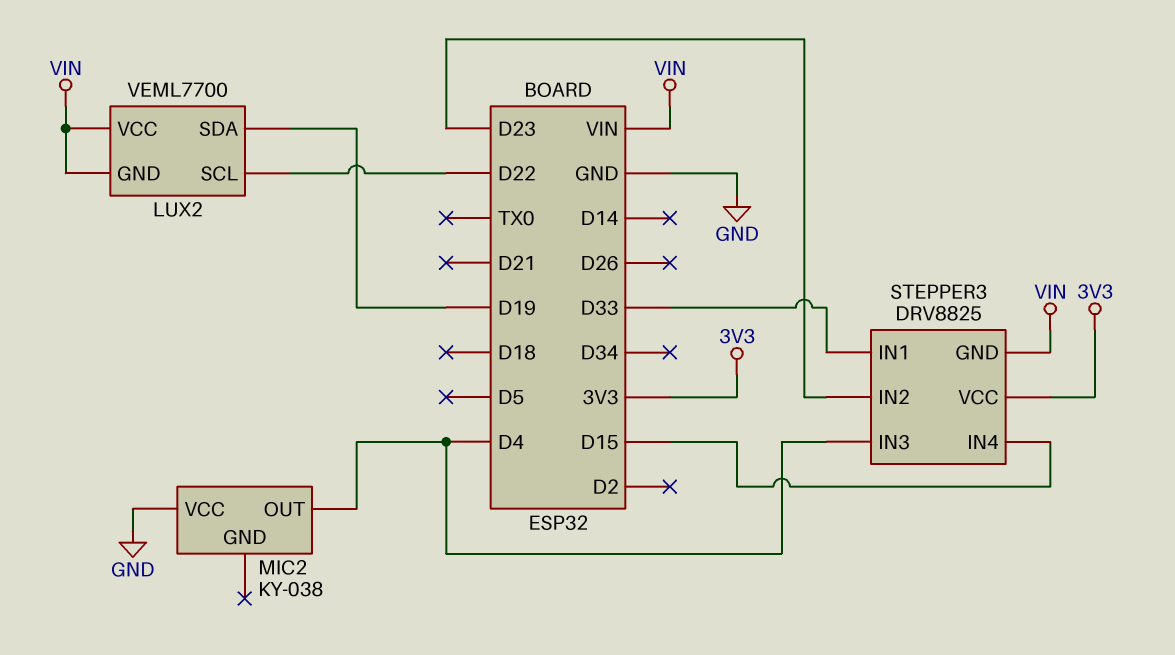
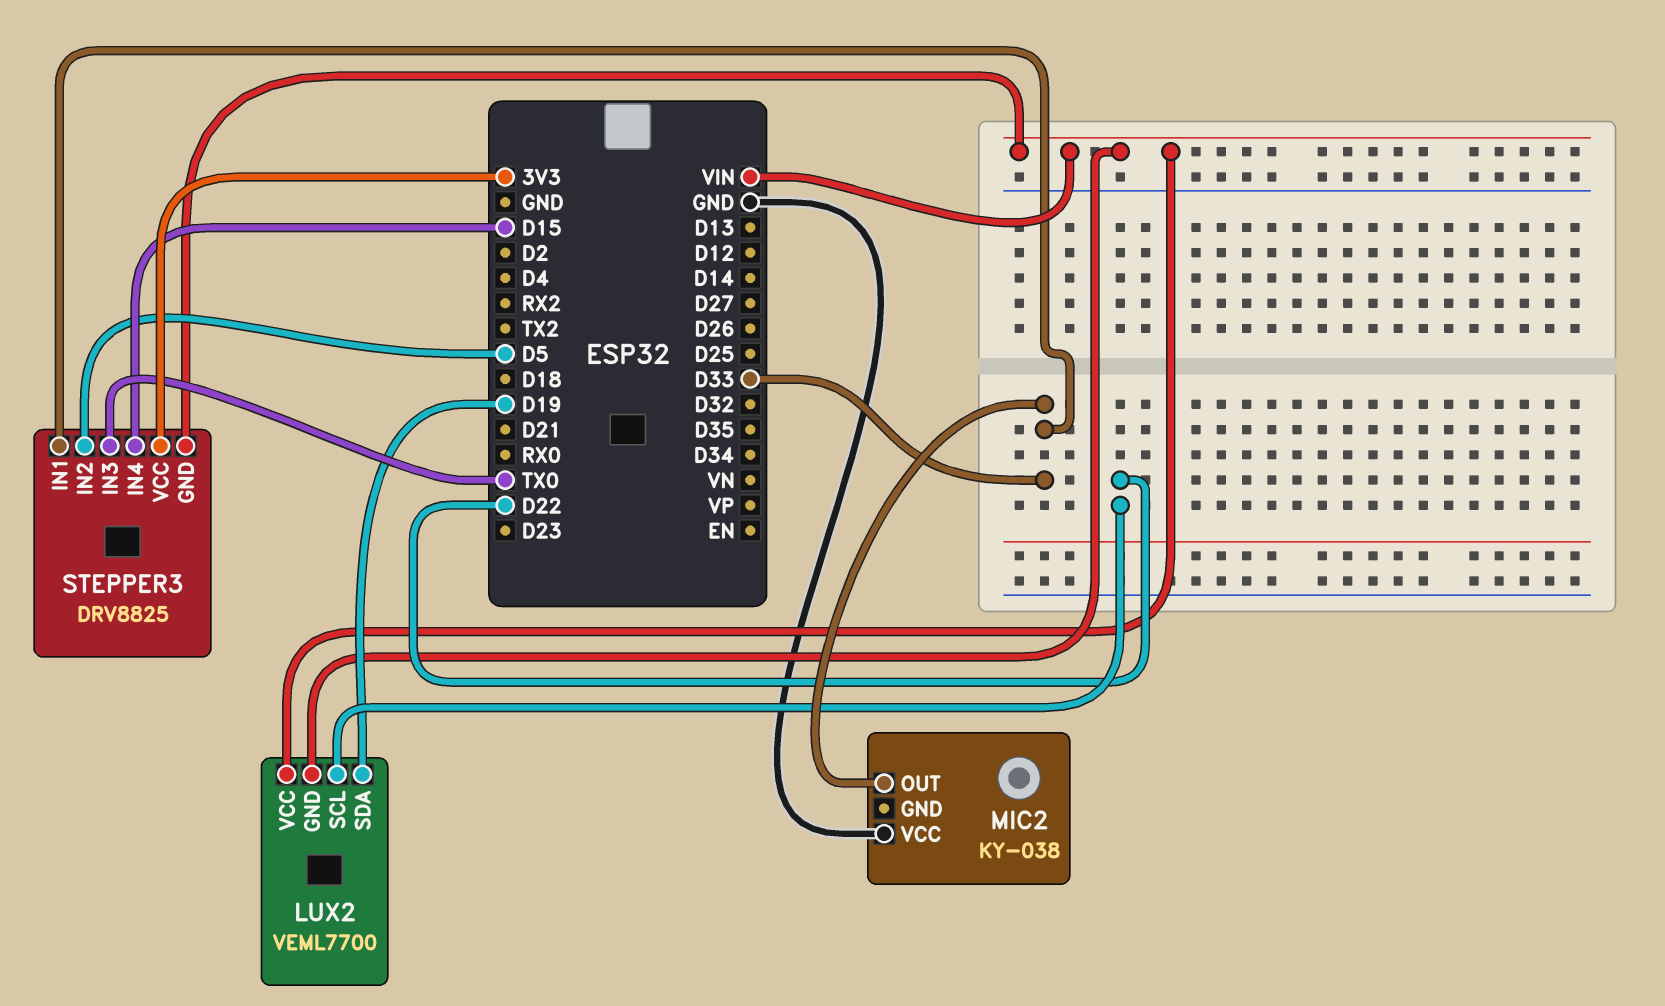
MIC2 pin OUT: D4 -> D33
STEPPER3 pin IN2: D23 -> D5
STEPPER3 pin IN3: D4 -> TX0

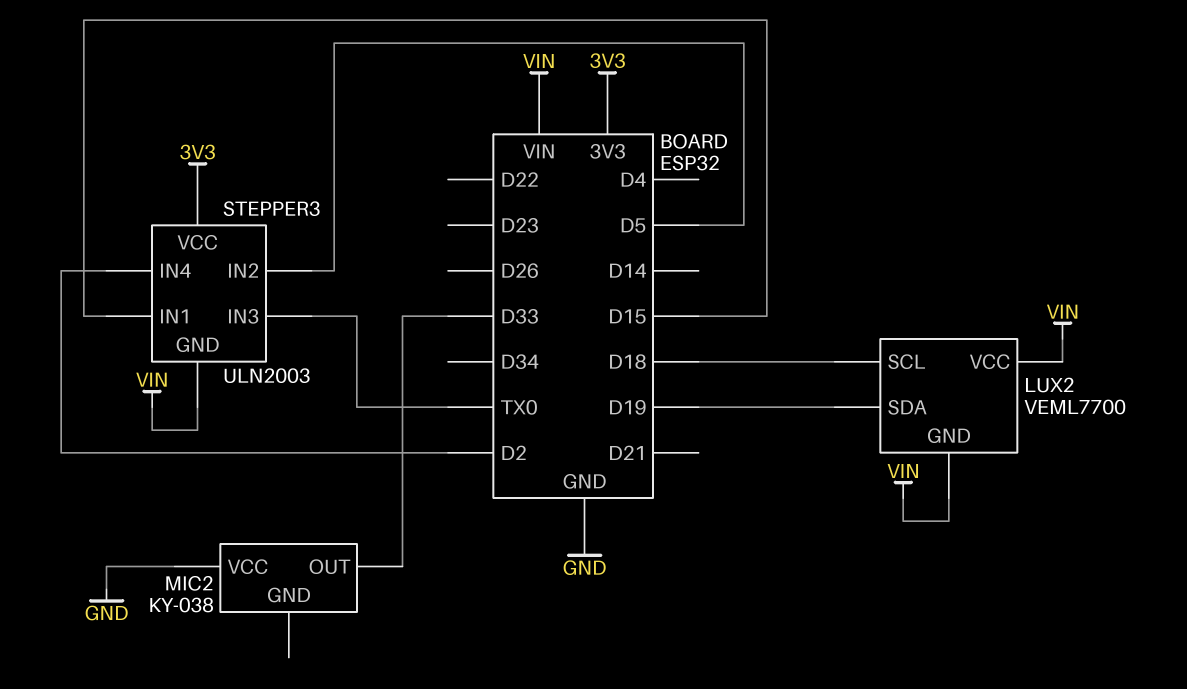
LUX2 pin SCL: D22 -> D18
STEPPER3: DRV8825 -> ULN2003
STEPPER3 pin IN1: D33 -> D15
STEPPER3 pin IN4: D15 -> D2

